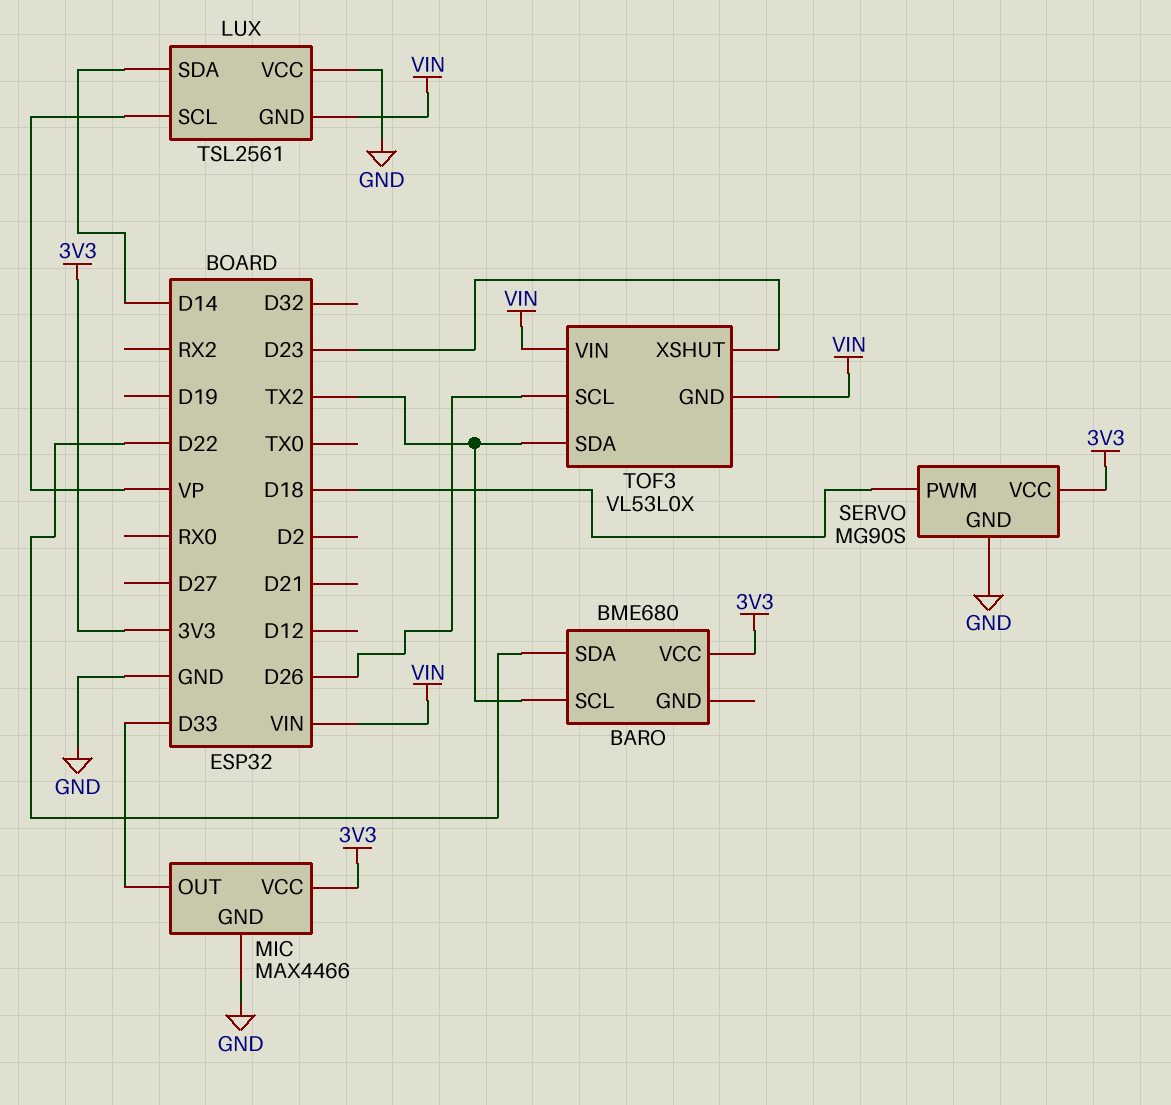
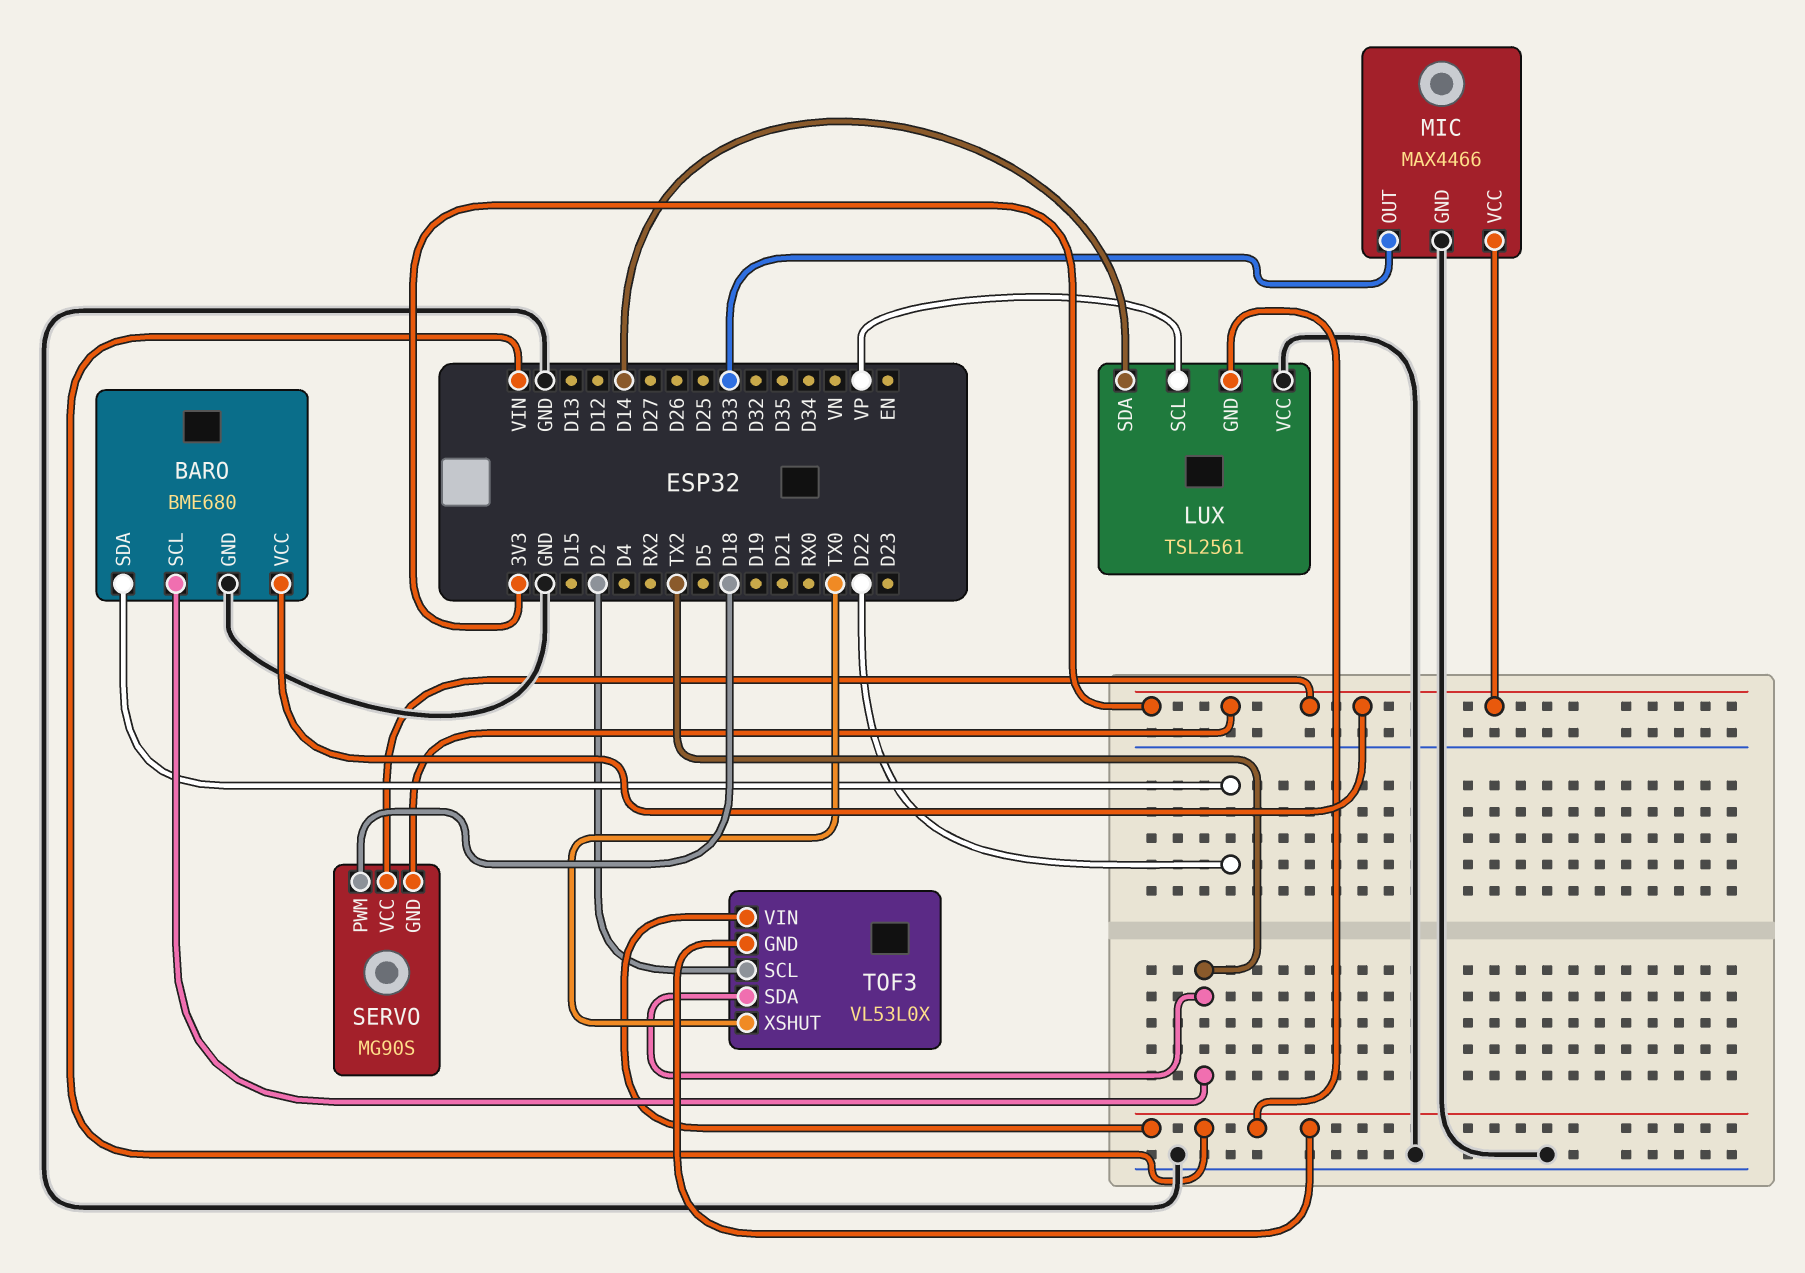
BARO pin GND: none -> GND
SERVO pin GND: GND -> 3V3
TOF3 pin SCL: D26 -> D2
TOF3 pin XSHUT: D23 -> TX0

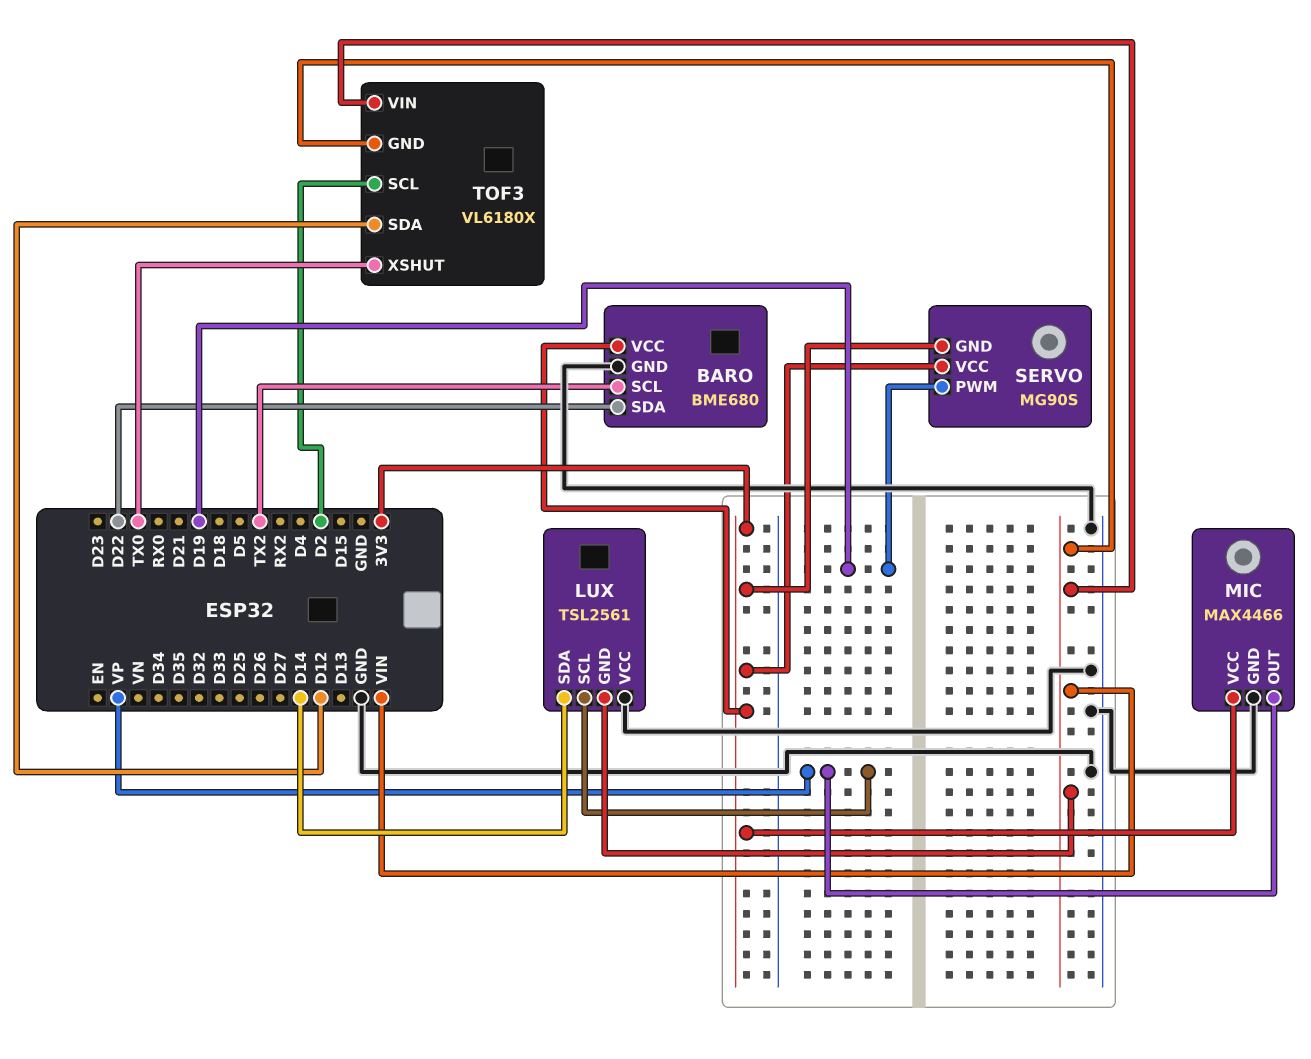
MIC pin OUT: D33 -> VP
SERVO pin PWM: D18 -> D19
TOF3: VL53L0X -> VL6180X
TOF3 pin SDA: TX2 -> D12

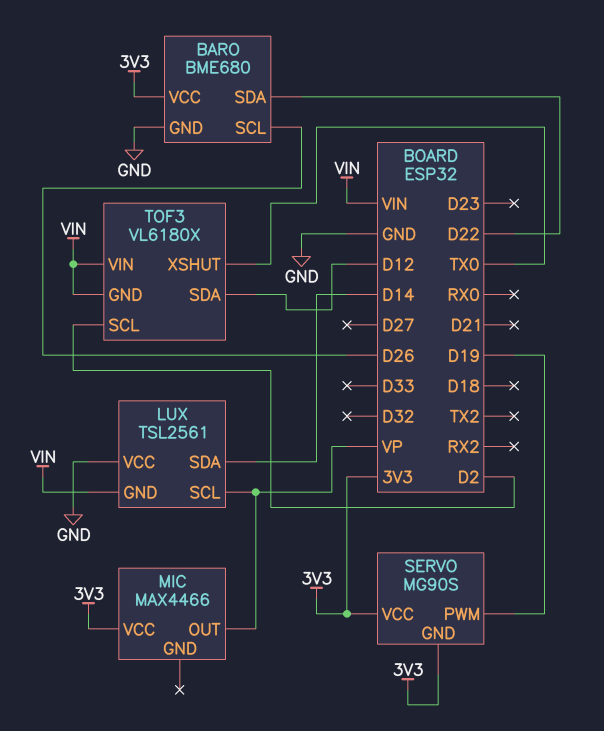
BARO pin SCL: TX2 -> D26
MIC pin GND: GND -> none

